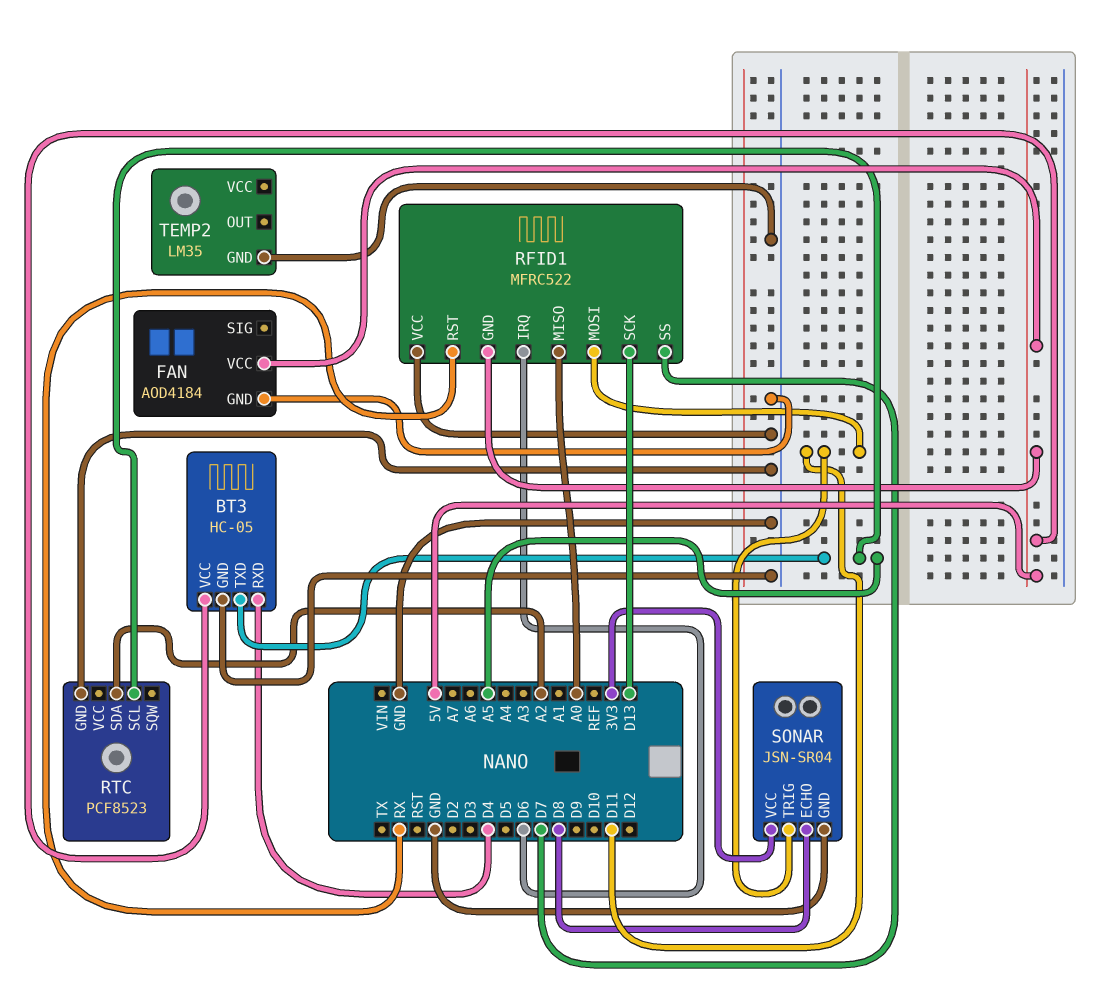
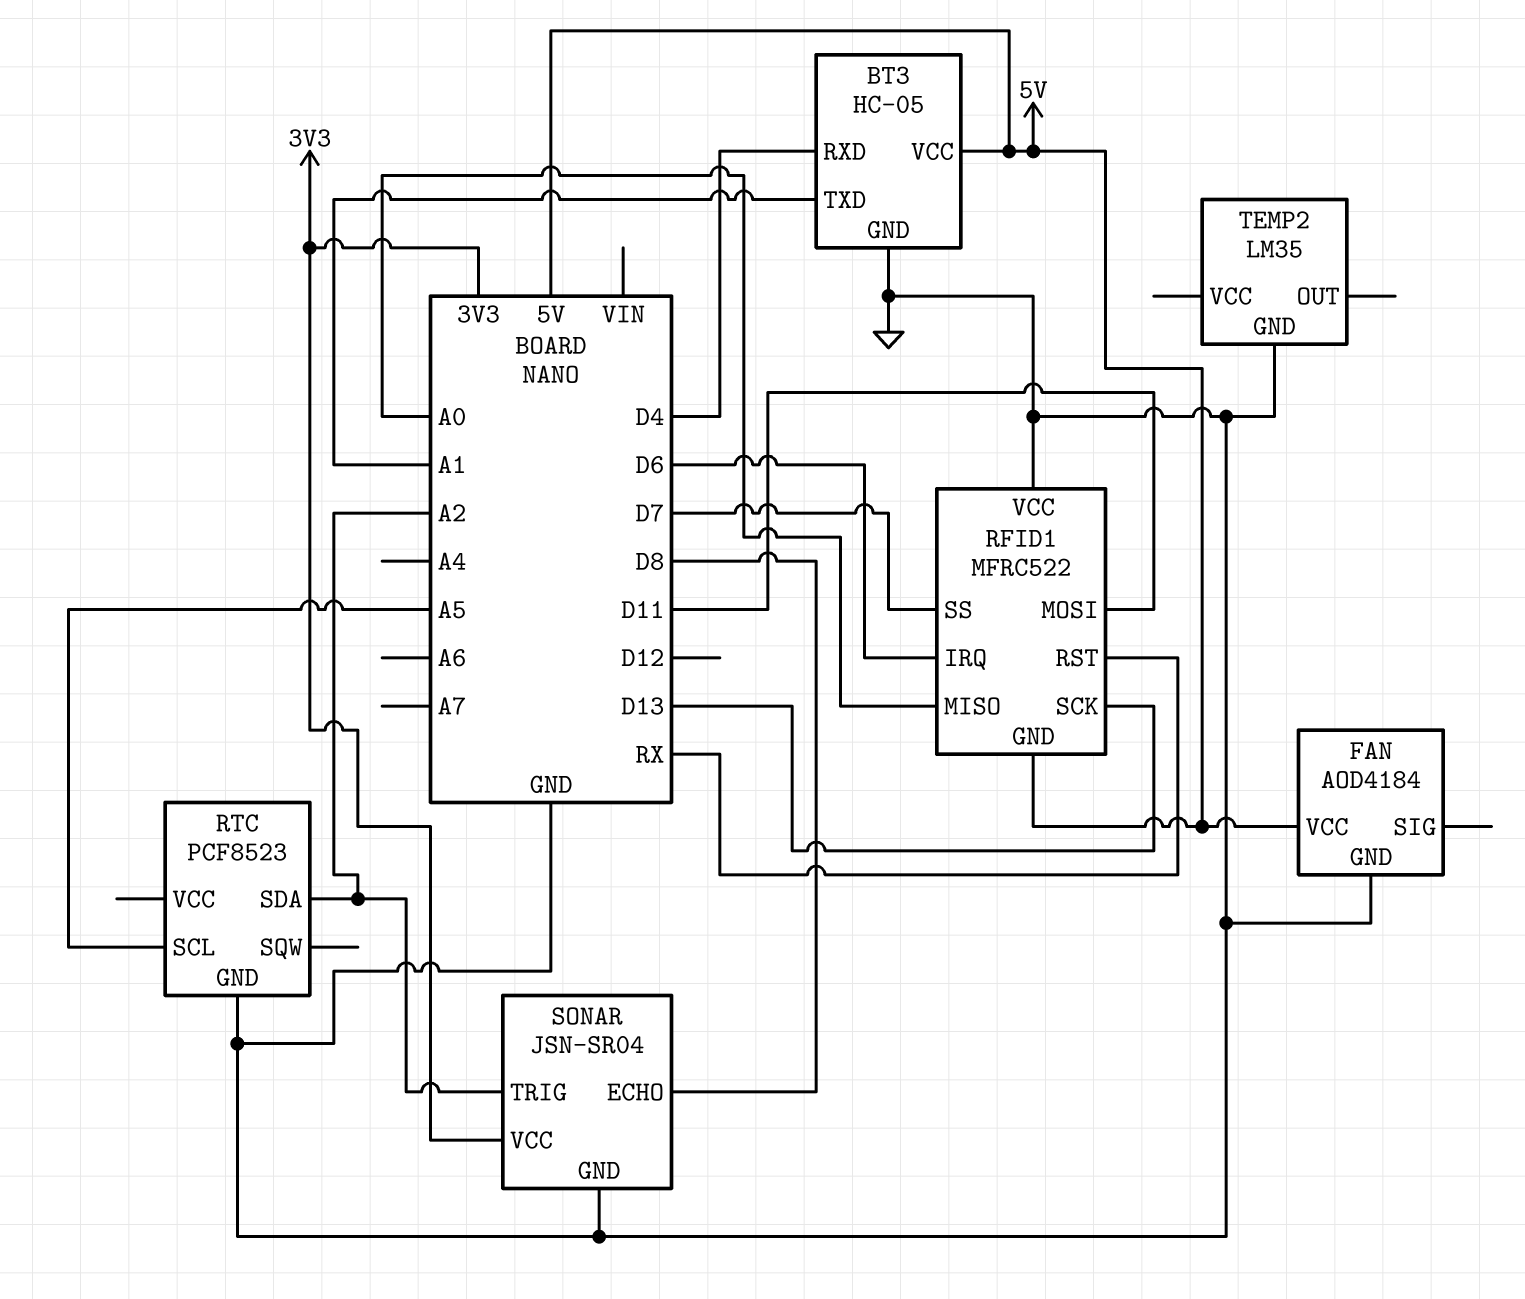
BT3 pin TXD: A5 -> A1
SONAR pin TRIG: D11 -> A2

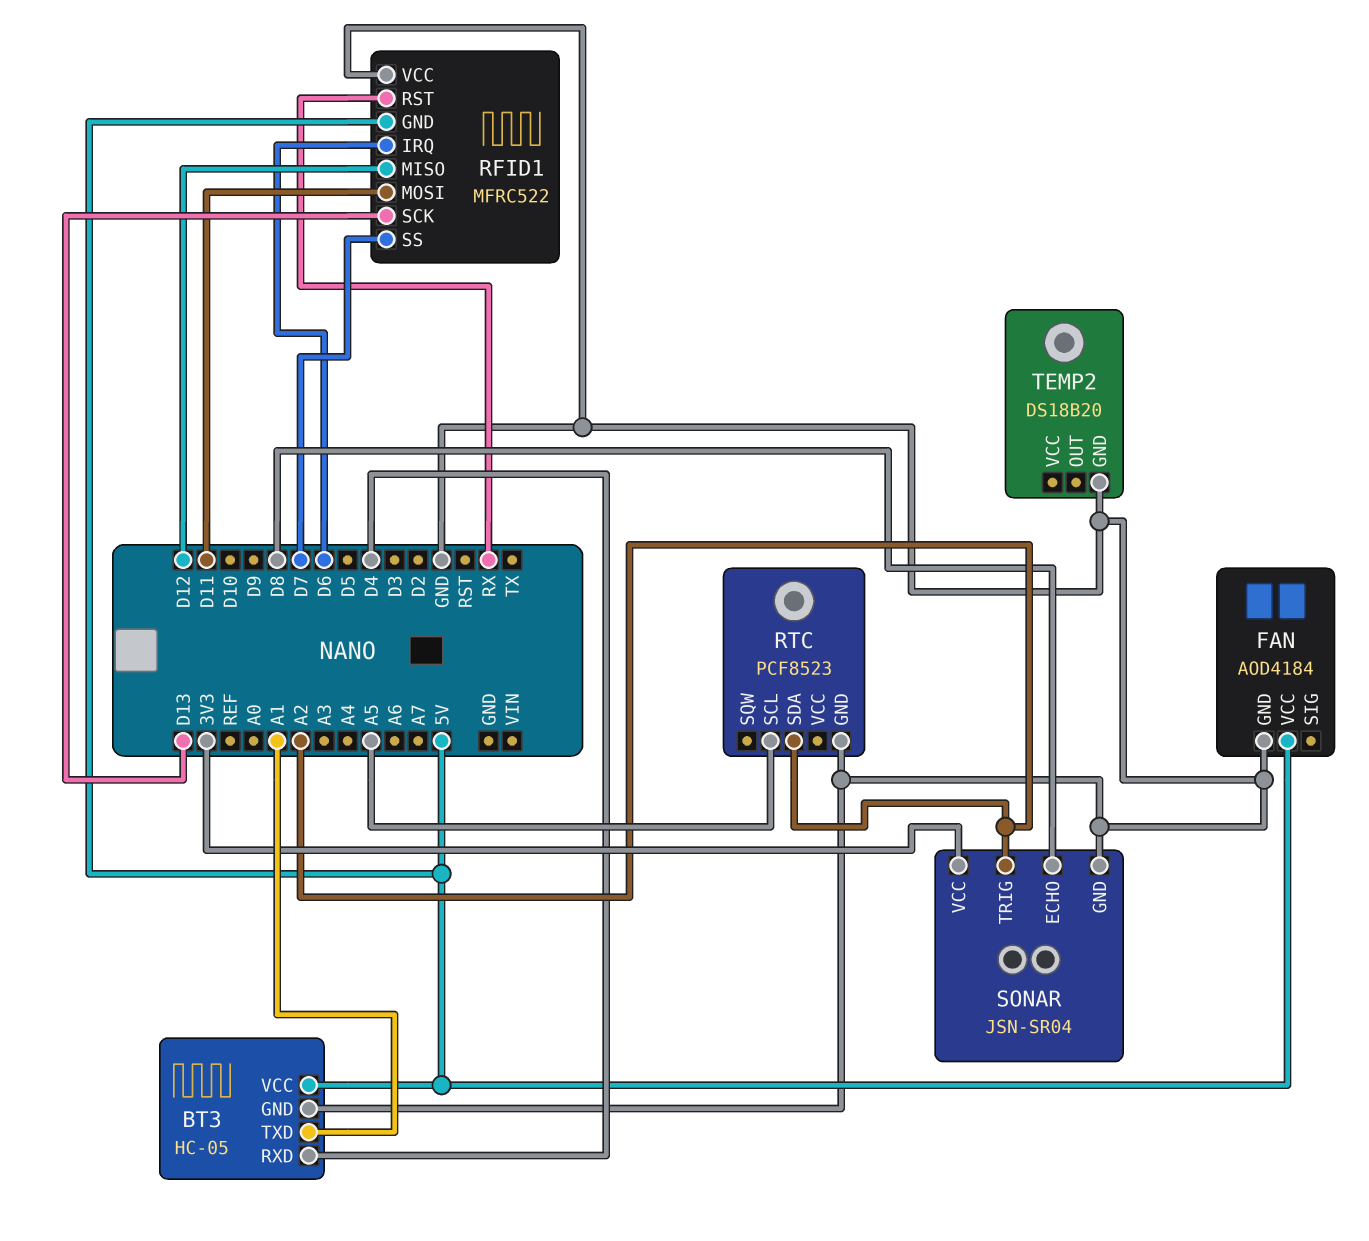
RFID1 pin MISO: A0 -> D12
TEMP2: LM35 -> DS18B20

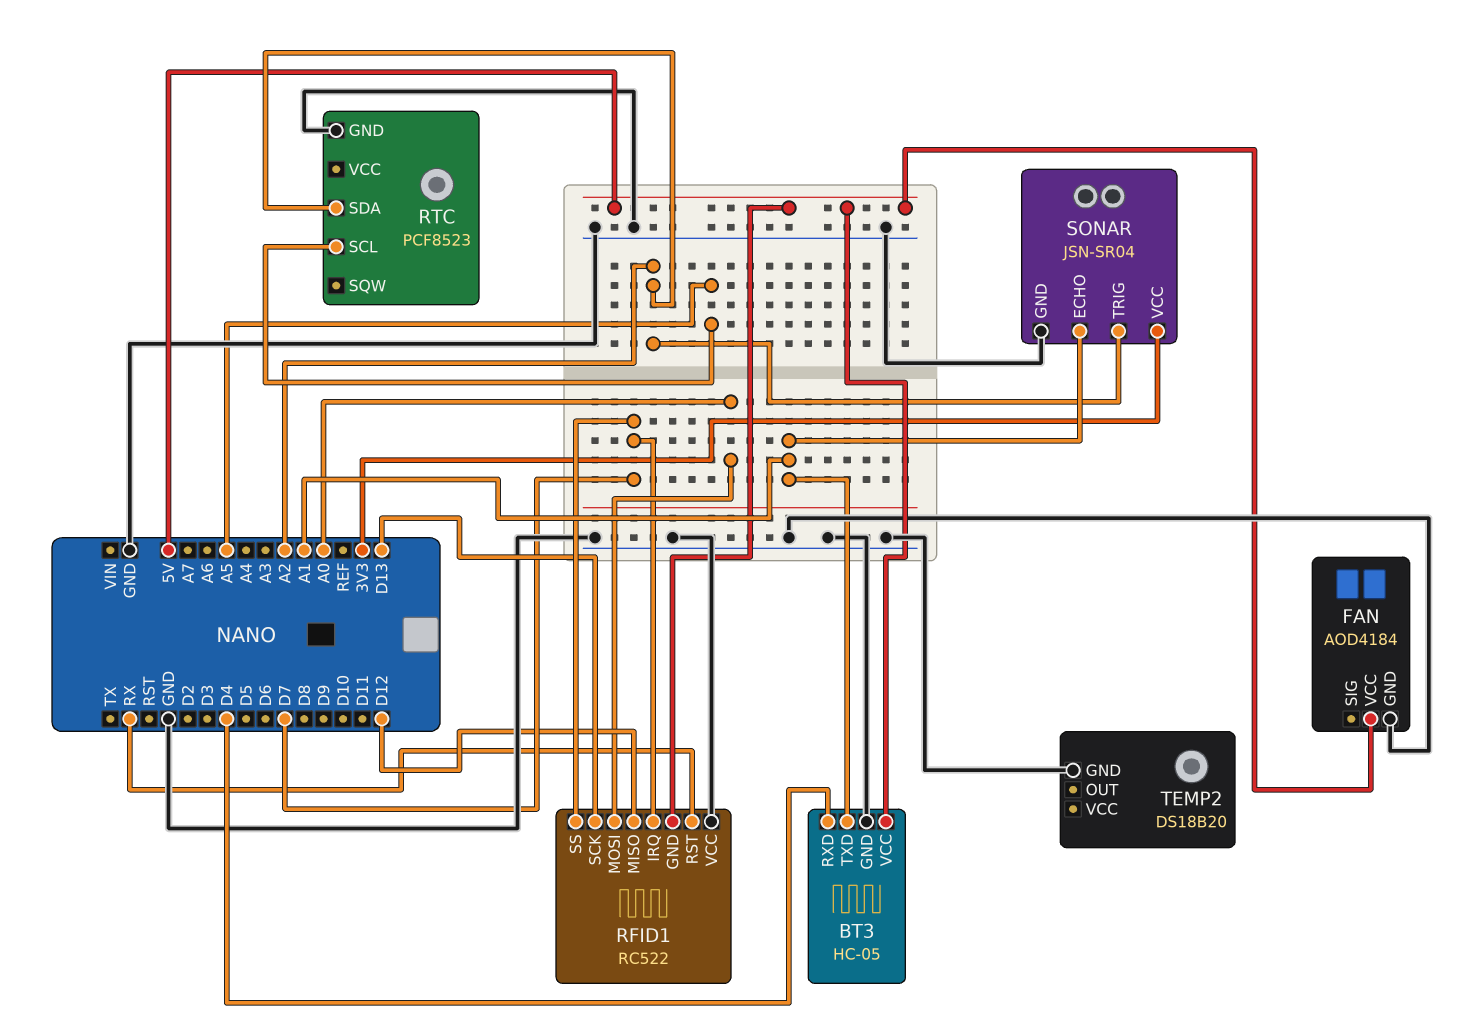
RFID1: MFRC522 -> RC522
RFID1 pin IRQ: D6 -> D7
RFID1 pin MOSI: D11 -> A0
SONAR pin ECHO: D8 -> A1

